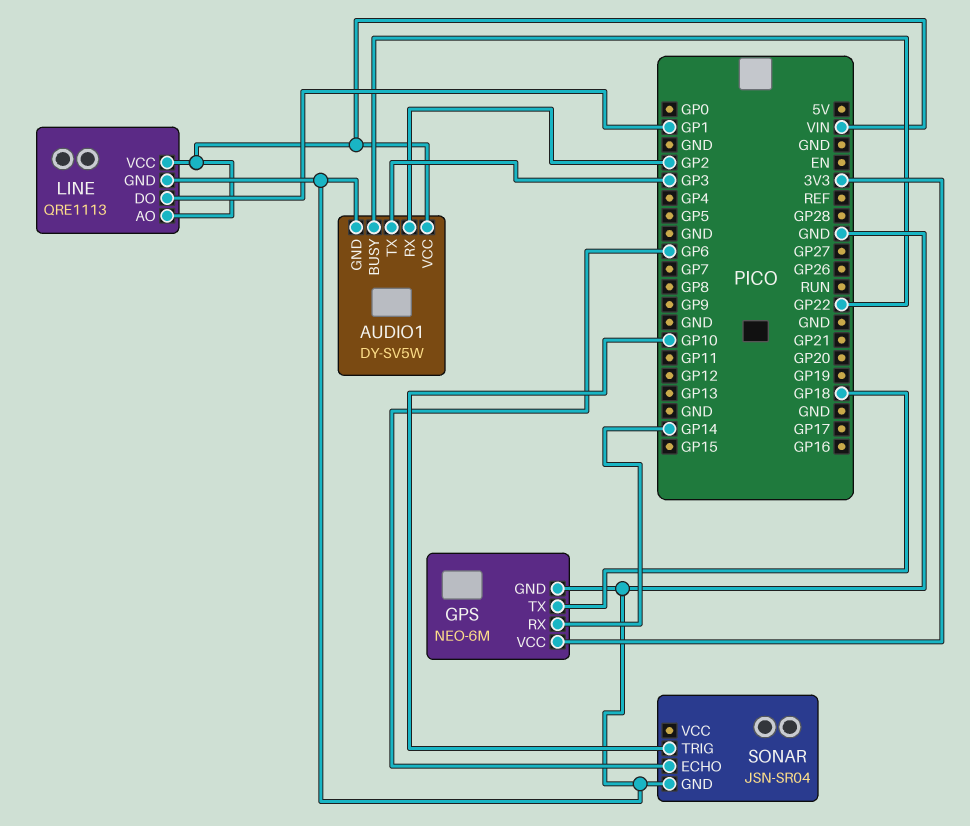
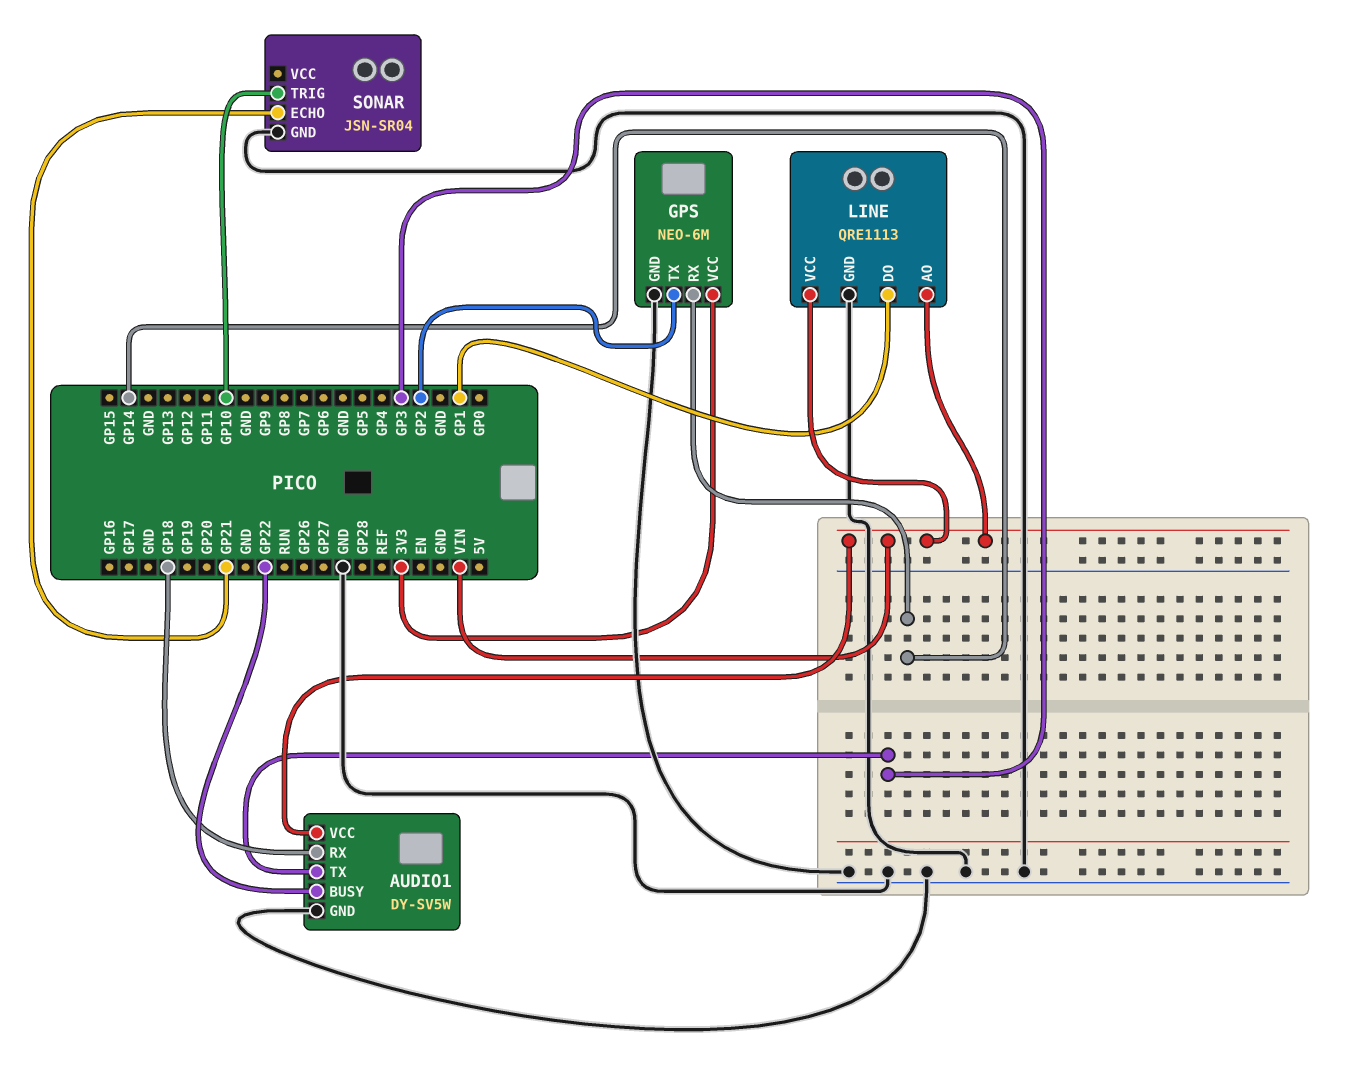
AUDIO1 pin RX: GP2 -> GP18
GPS pin TX: GP18 -> GP2
SONAR pin ECHO: GP6 -> GP21

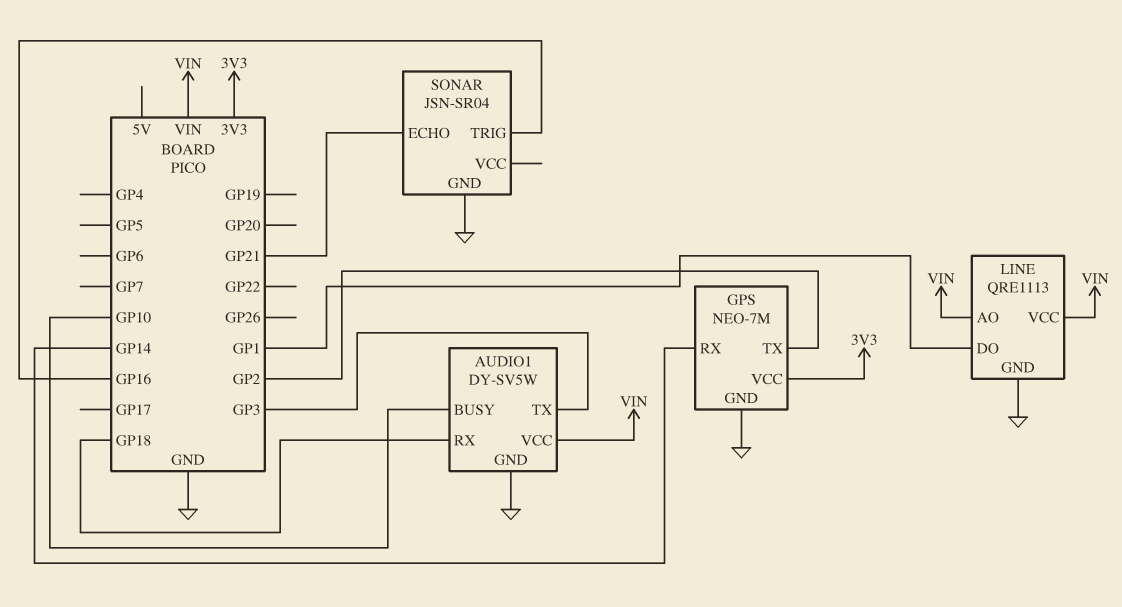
AUDIO1 pin BUSY: GP22 -> GP10
GPS: NEO-6M -> NEO-7M
SONAR pin TRIG: GP10 -> GP16

